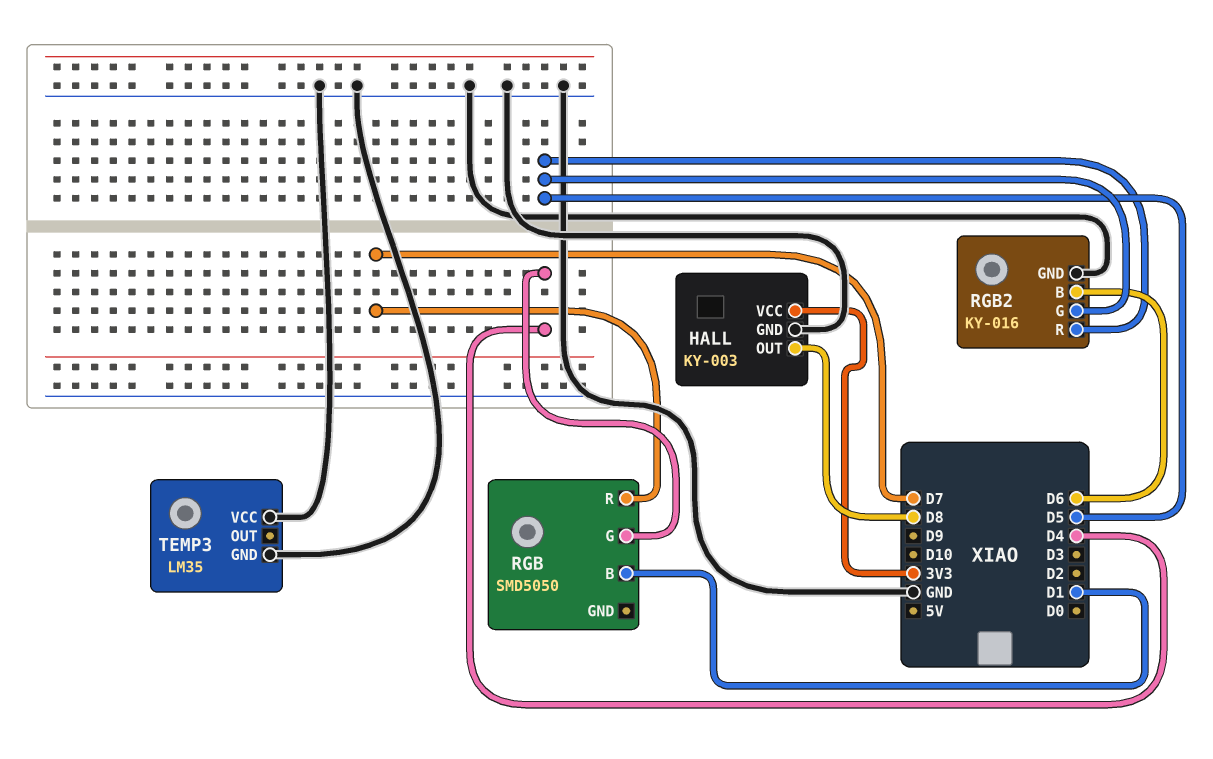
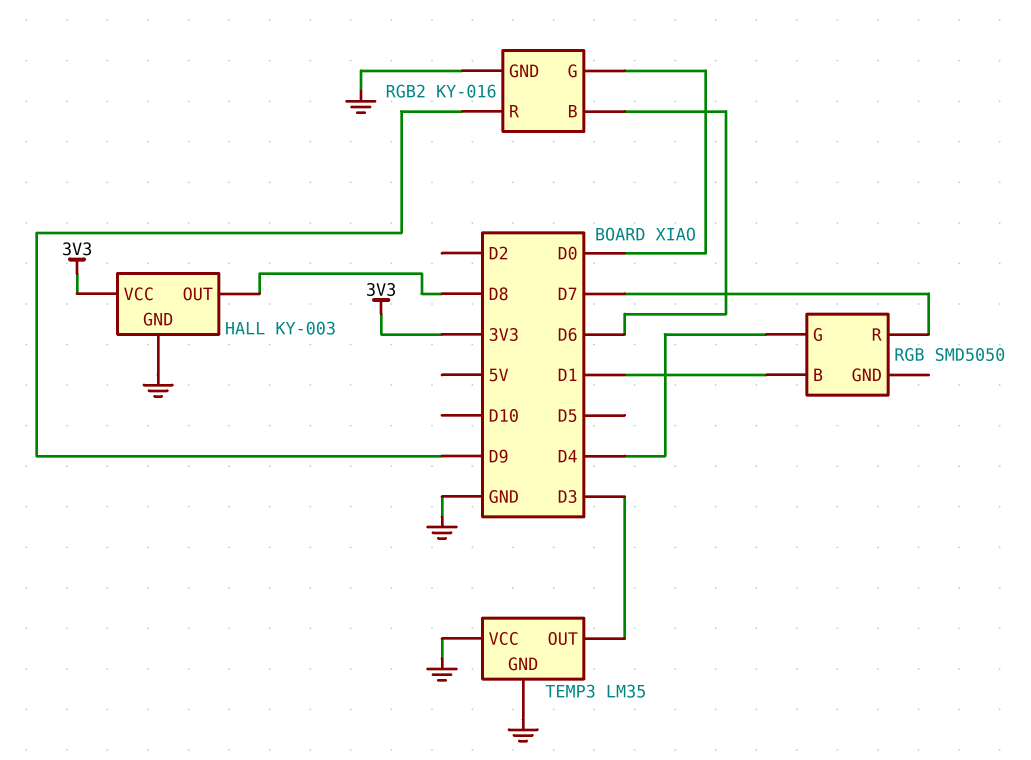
RGB2 pin G: D5 -> D0
RGB2 pin R: D5 -> D9
TEMP3 pin OUT: none -> D3

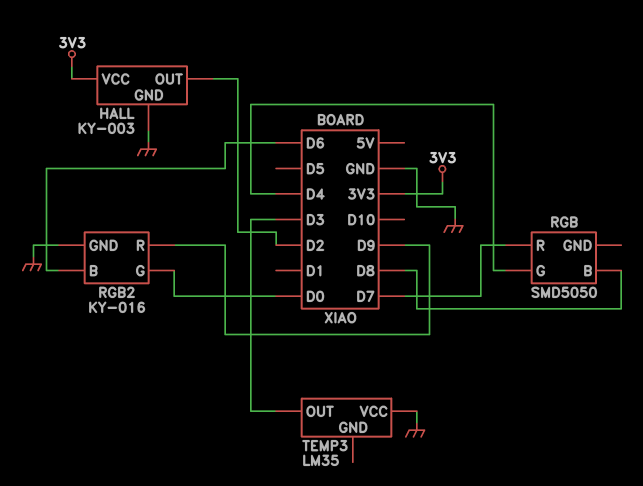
HALL pin OUT: D8 -> D2
RGB pin B: D1 -> D8
TEMP3 pin GND: GND -> none

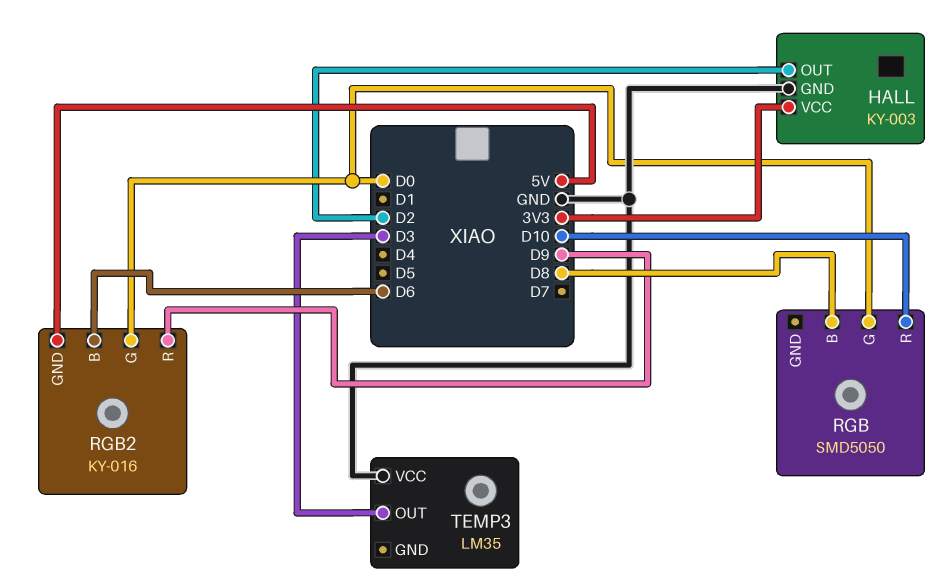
RGB pin G: D4 -> D0
RGB pin R: D7 -> D10
RGB2 pin GND: GND -> 5V

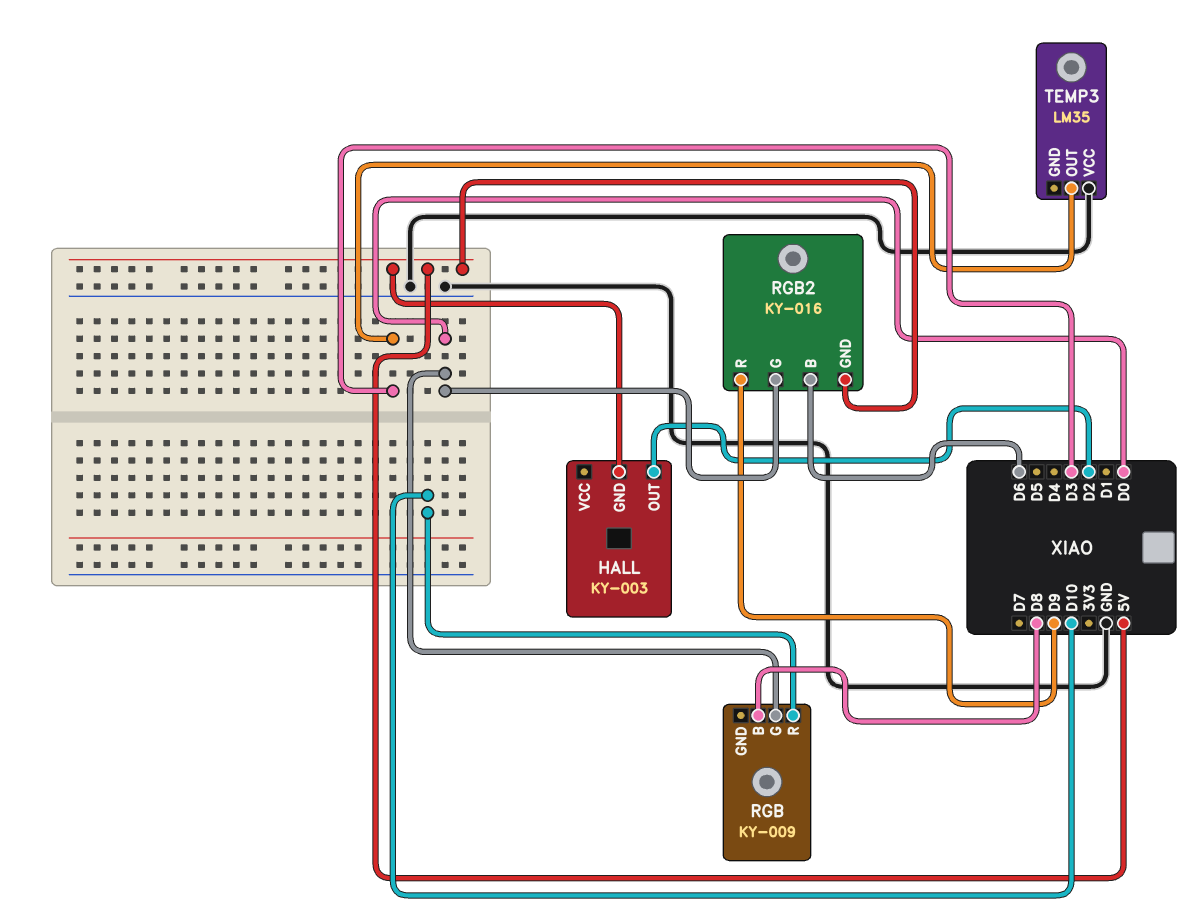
HALL pin GND: GND -> 5V
HALL pin VCC: 3V3 -> none
RGB: SMD5050 -> KY-009

